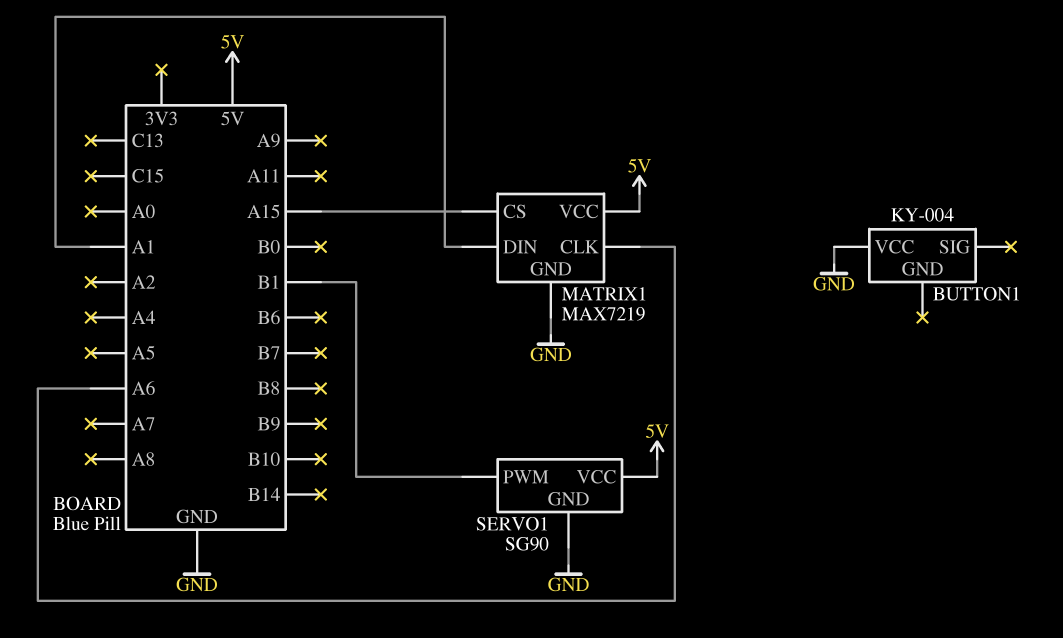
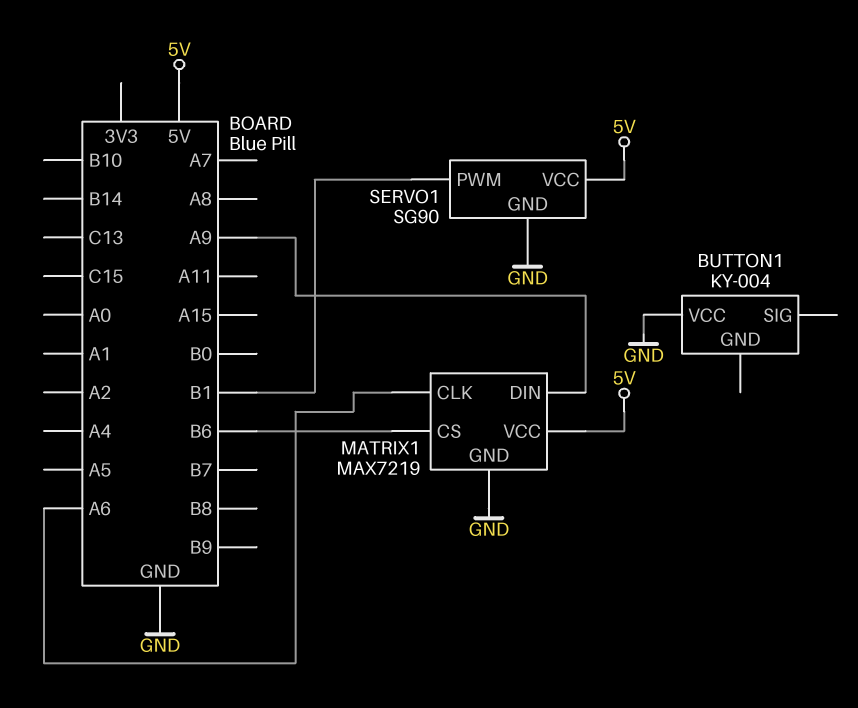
MATRIX1 pin CS: A15 -> B6
MATRIX1 pin DIN: A1 -> A9

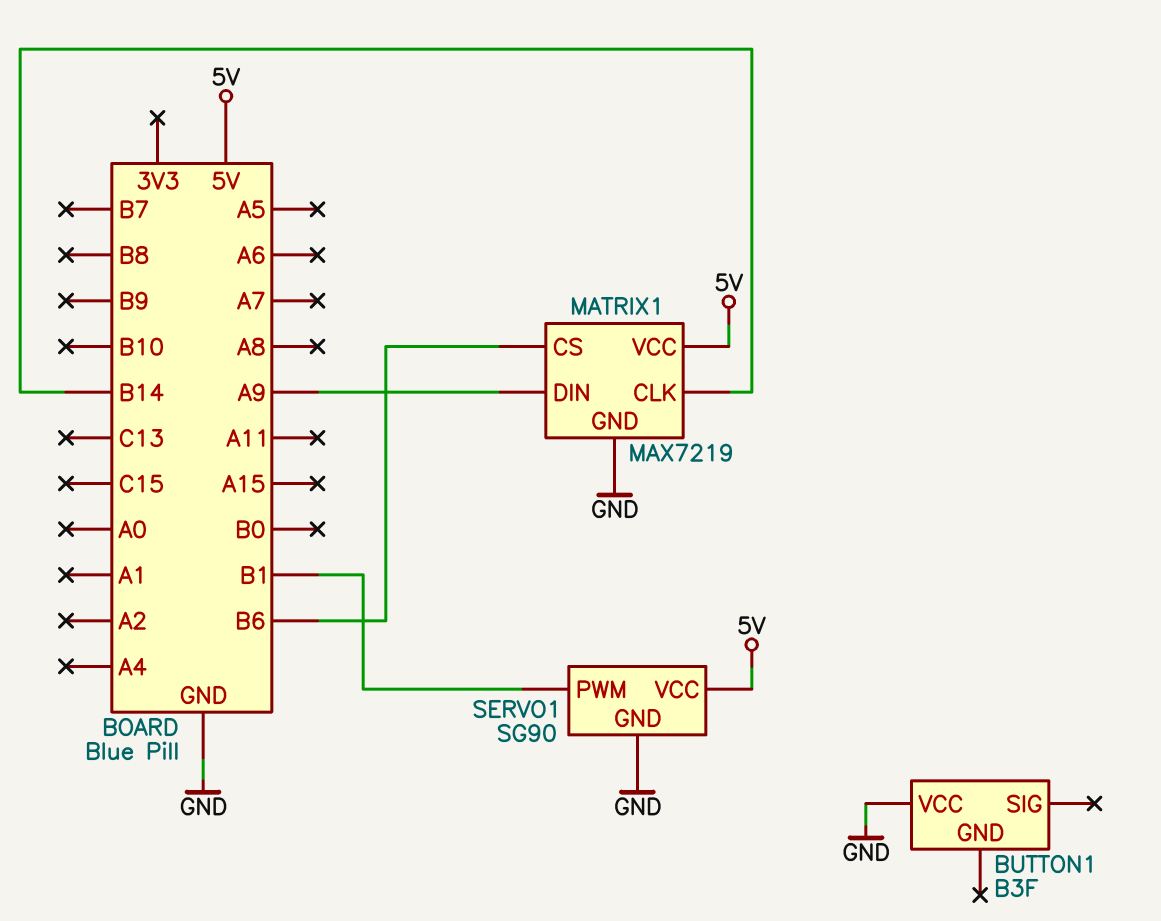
BUTTON1: KY-004 -> B3F
MATRIX1 pin CLK: A6 -> B14

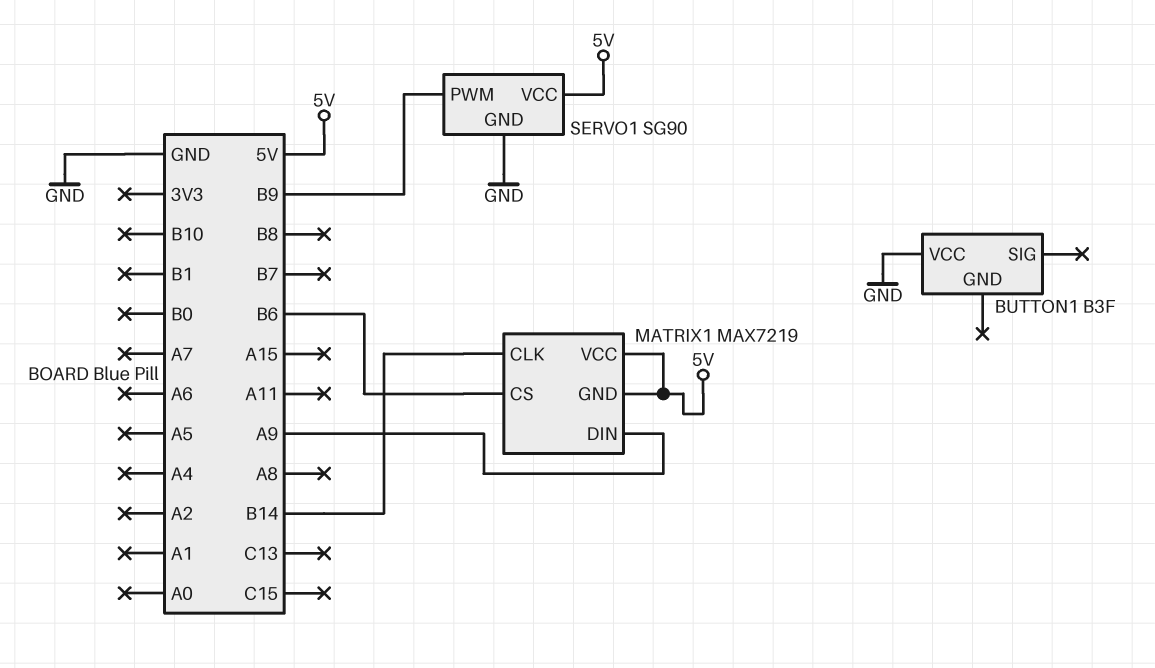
MATRIX1 pin GND: GND -> 5V
SERVO1 pin PWM: B1 -> B9

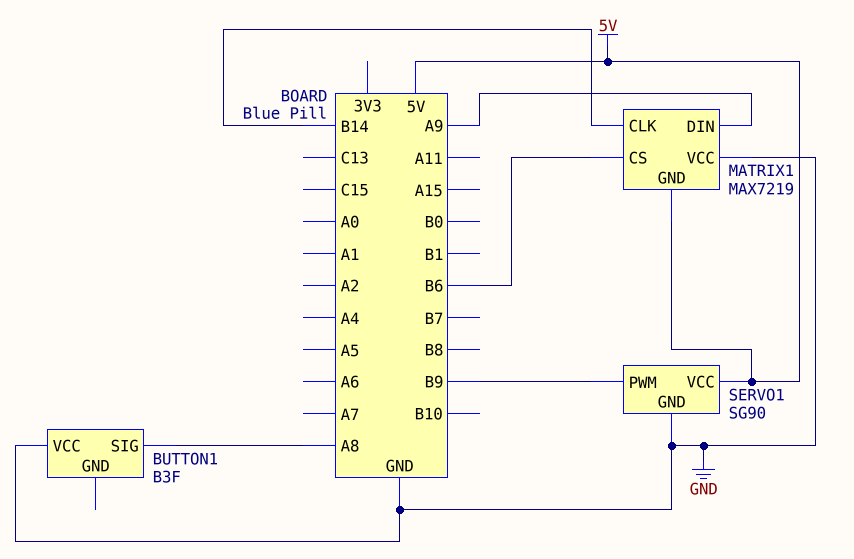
BUTTON1 pin SIG: none -> A8
MATRIX1 pin VCC: 5V -> GND

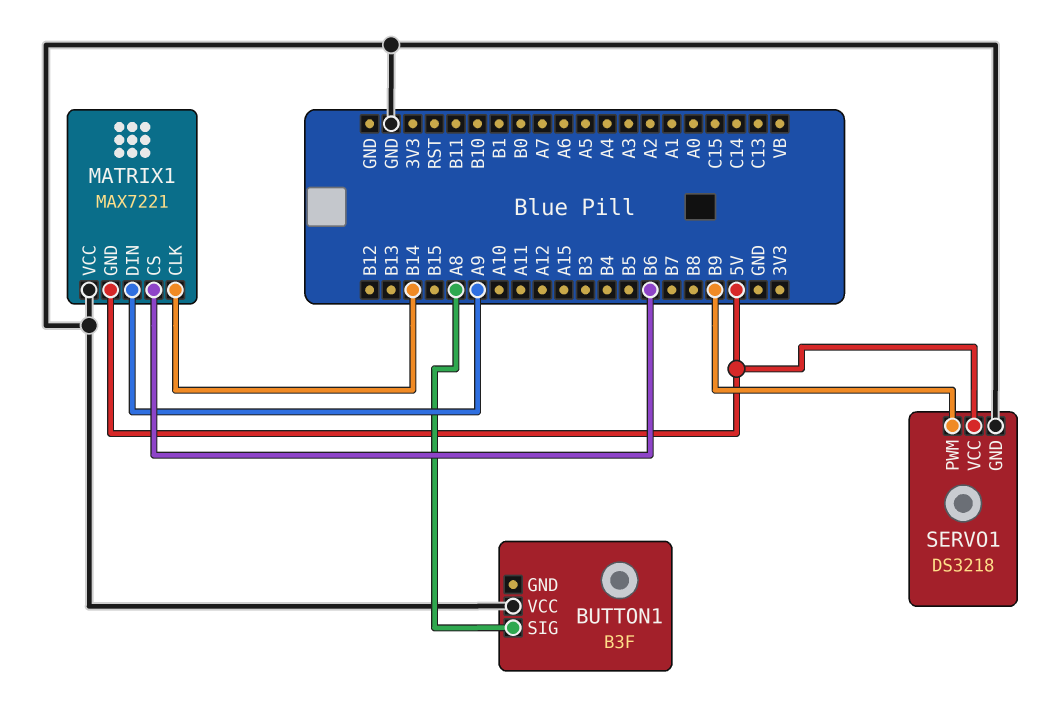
MATRIX1: MAX7219 -> MAX7221
SERVO1: SG90 -> DS3218

